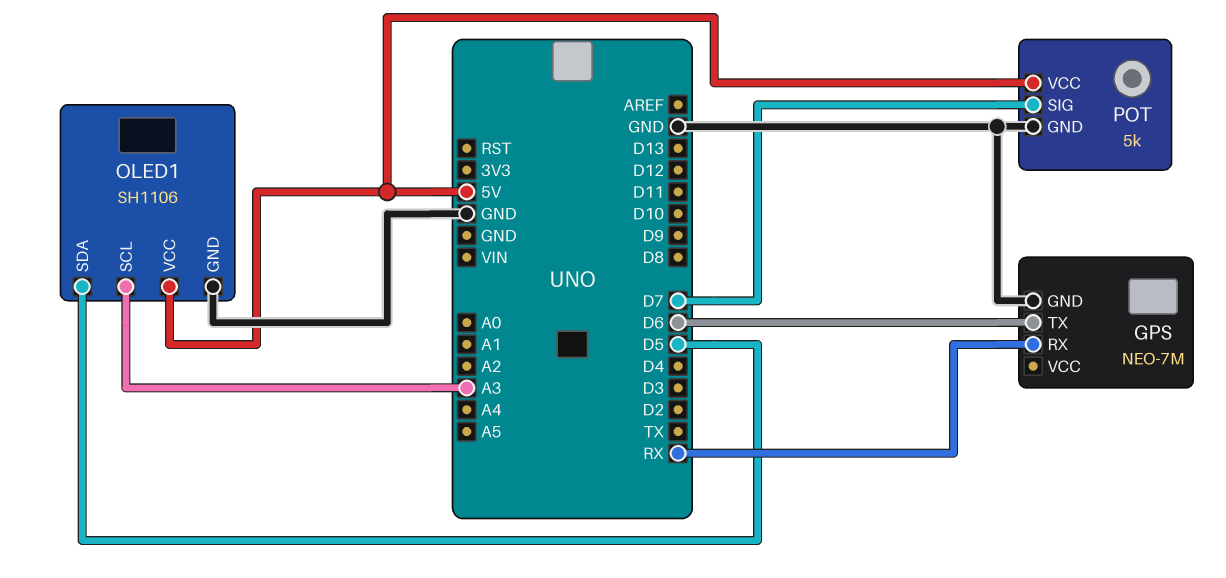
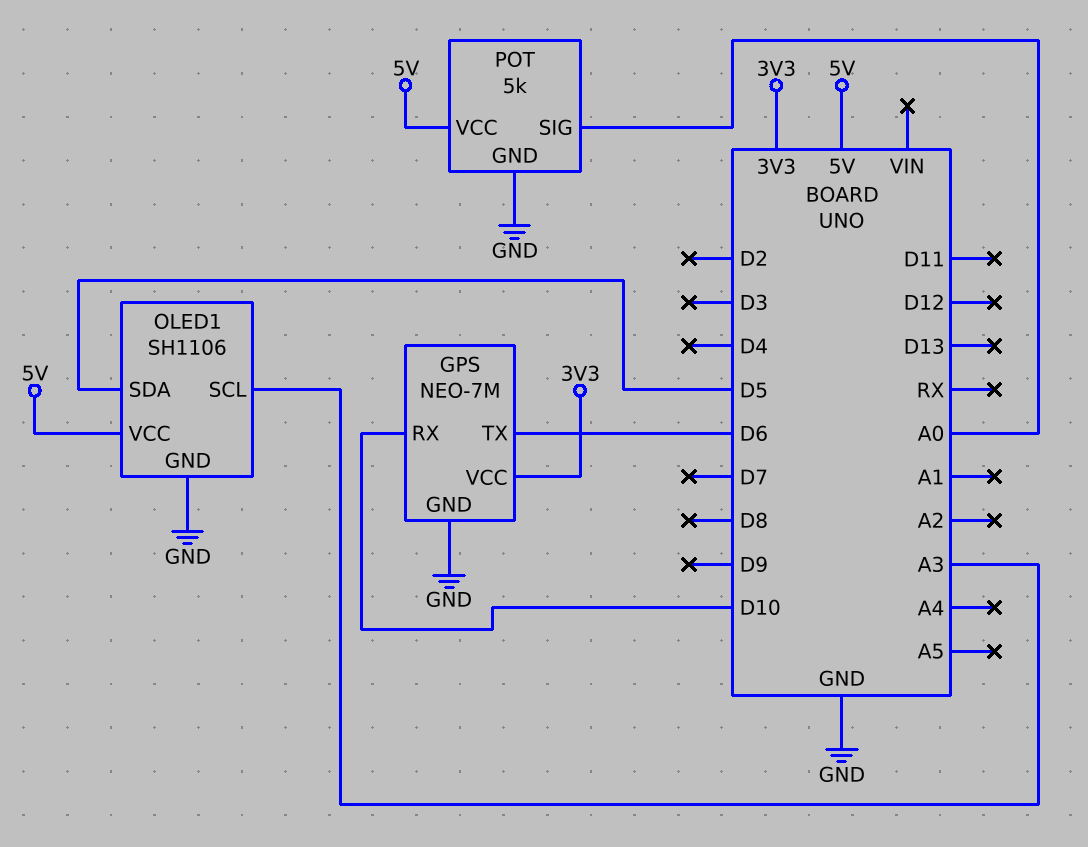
GPS pin RX: RX -> D10
GPS pin VCC: none -> 3V3
POT pin SIG: D7 -> A0

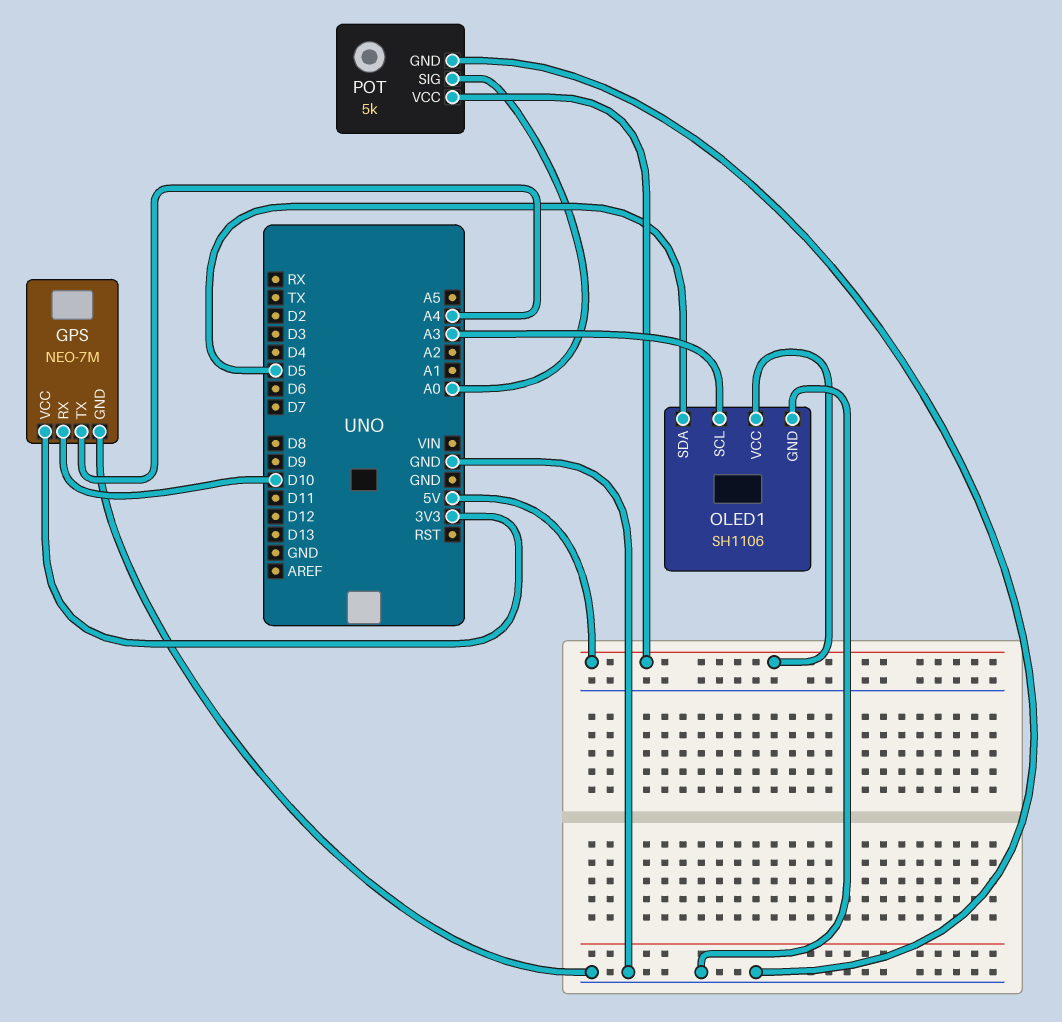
GPS pin TX: D6 -> A4

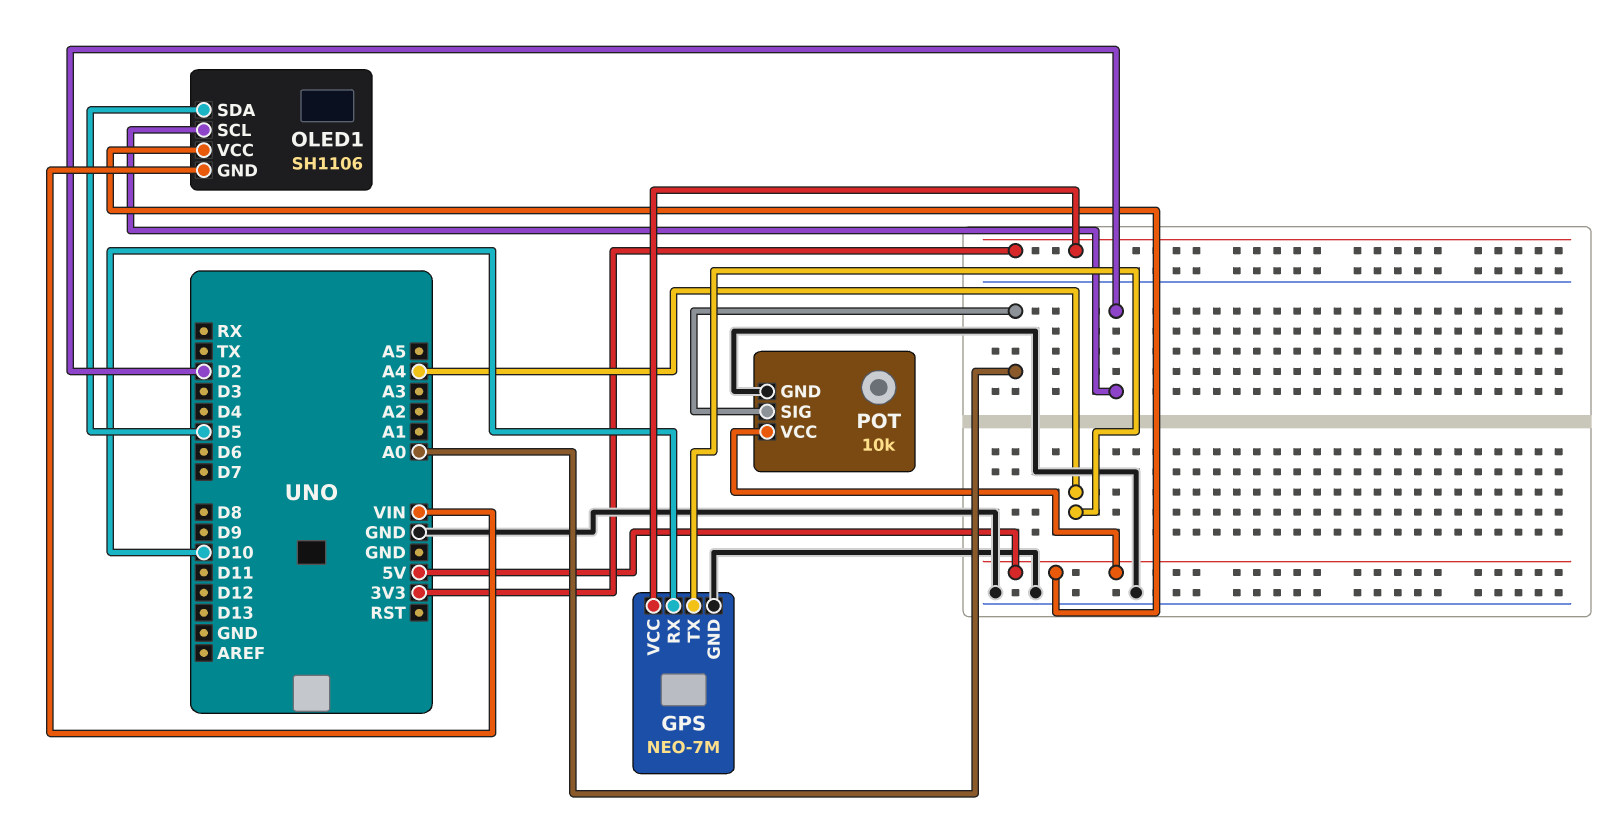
OLED1 pin GND: GND -> VIN
OLED1 pin SCL: A3 -> D2
POT: 5k -> 10k

